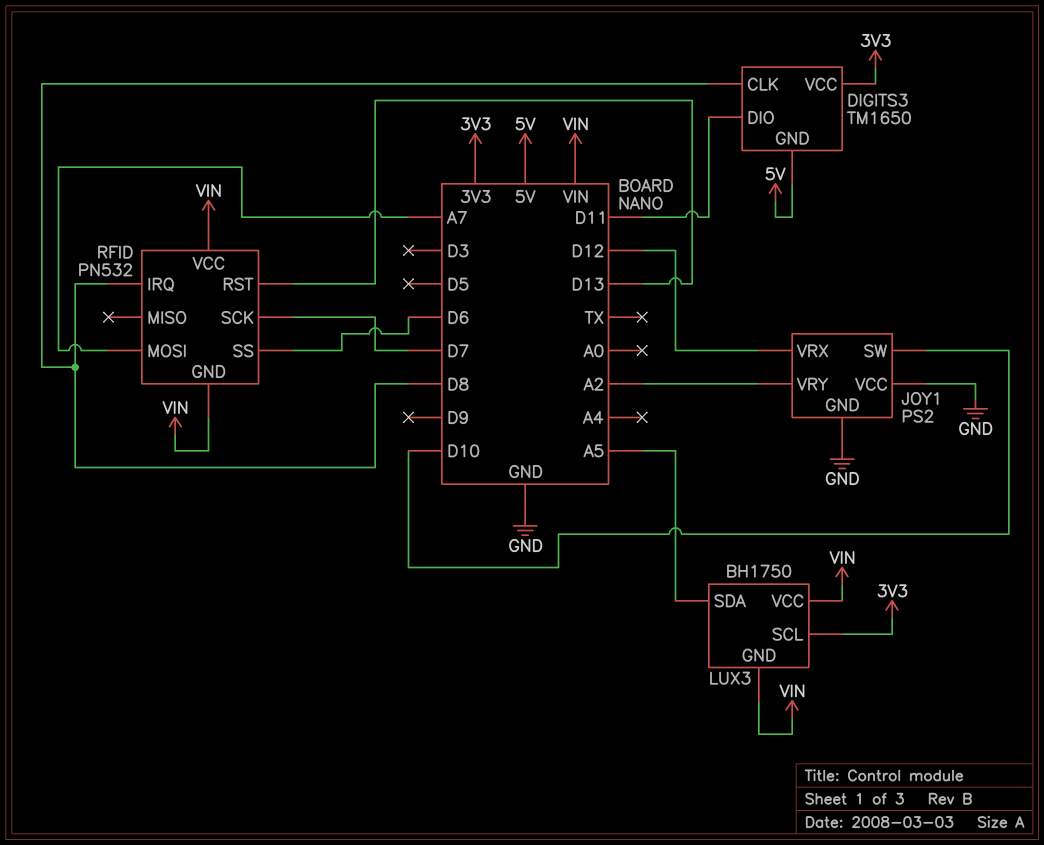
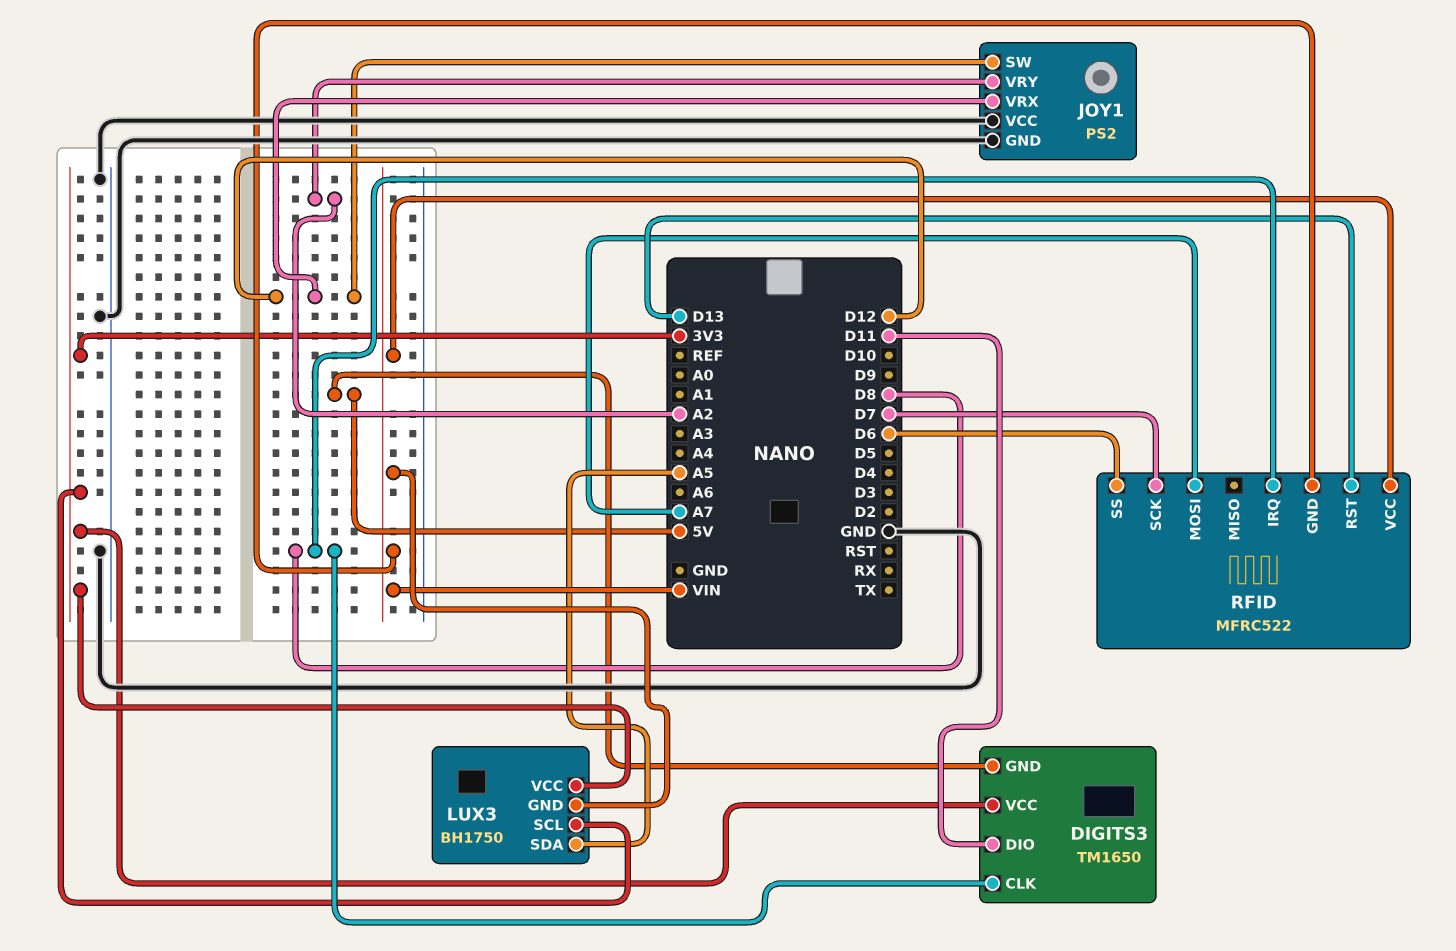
JOY1 pin SW: D10 -> D12
LUX3 pin VCC: VIN -> 3V3
RFID: PN532 -> MFRC522

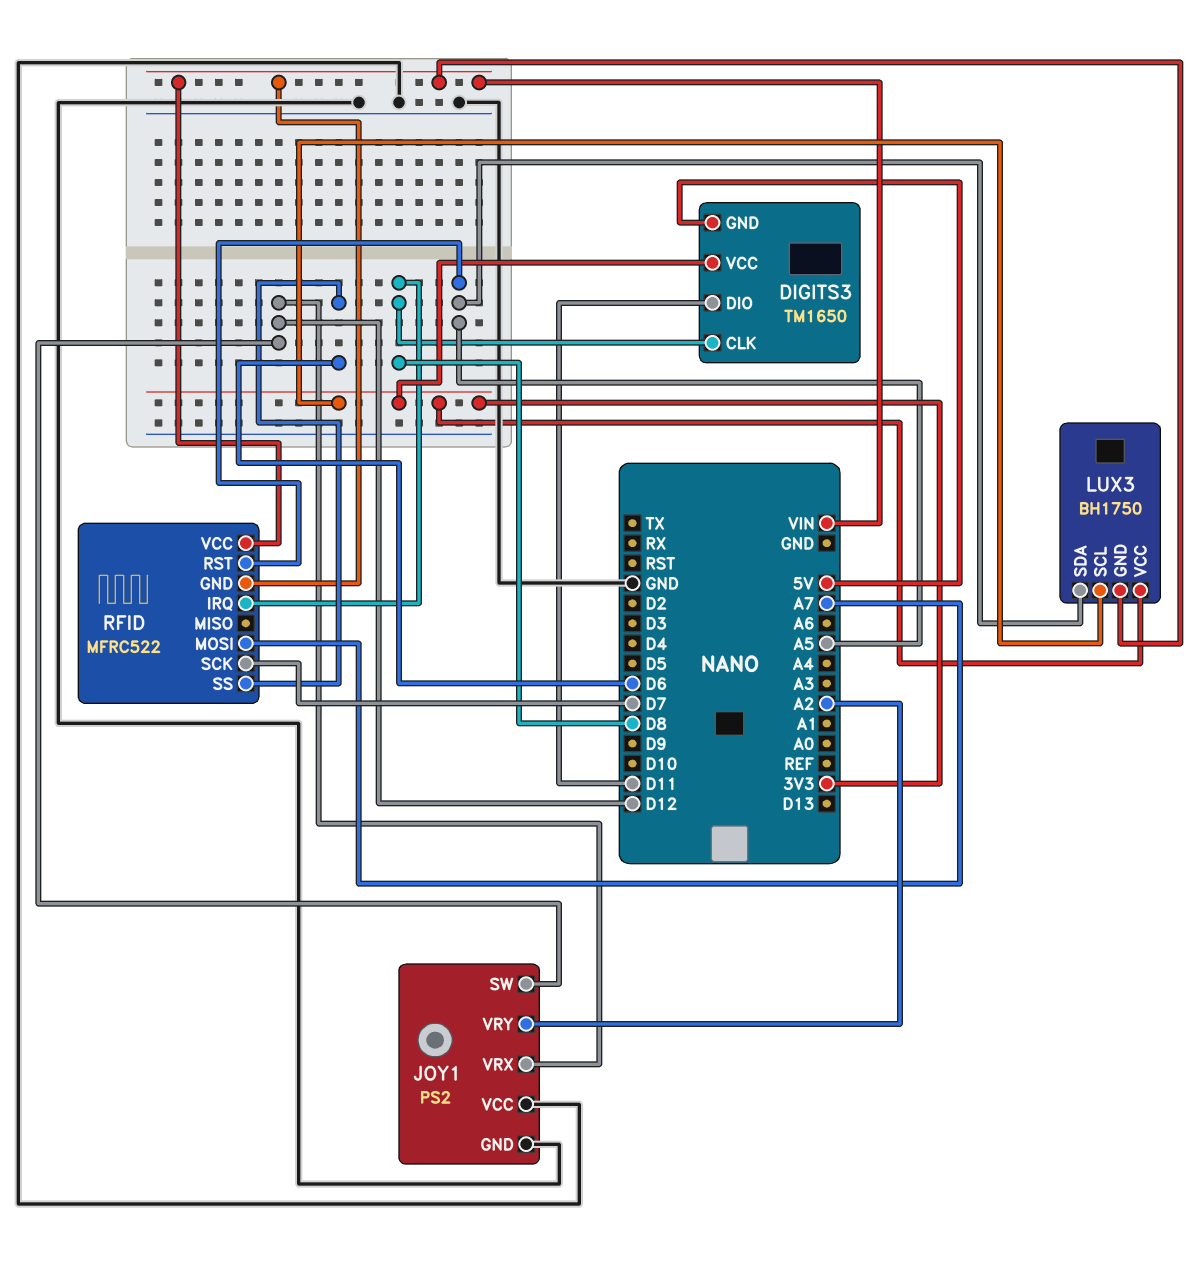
RFID pin RST: D13 -> A5

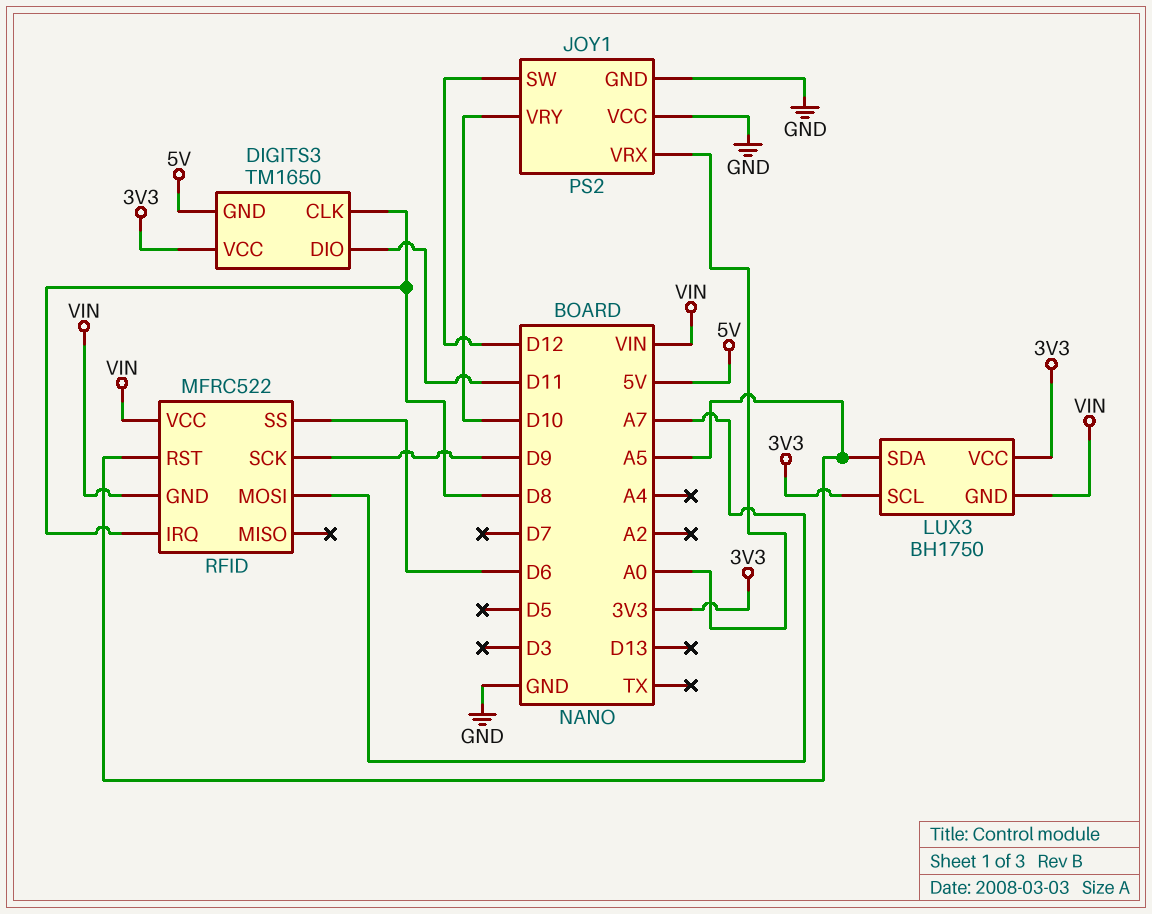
JOY1 pin VRX: D12 -> A0
JOY1 pin VRY: A2 -> D10
RFID pin SCK: D7 -> D9

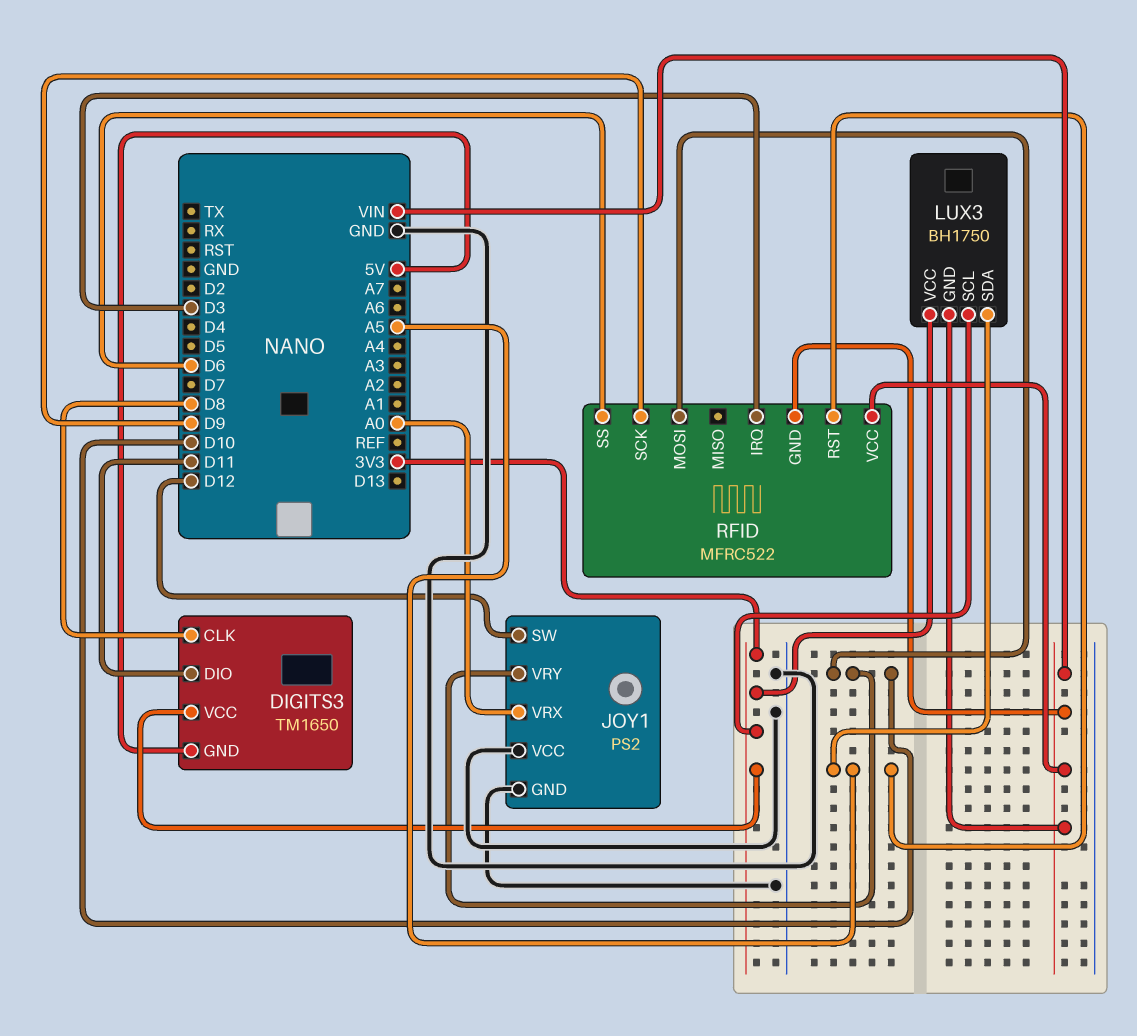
RFID pin IRQ: D8 -> D3
RFID pin MOSI: A7 -> D10

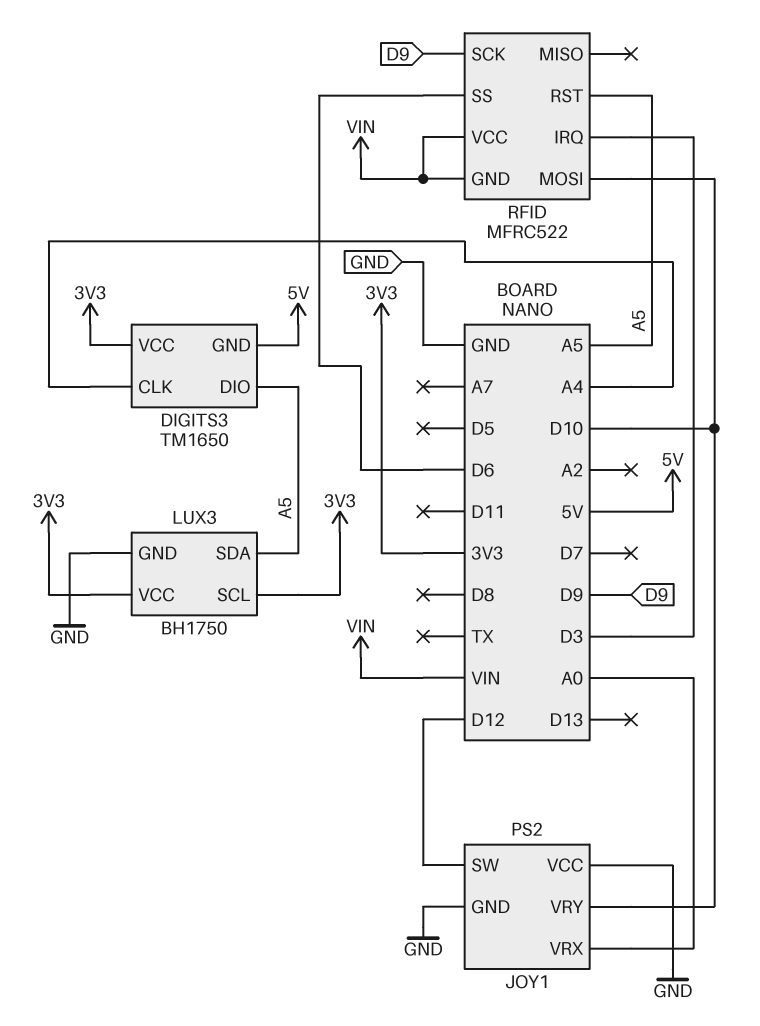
DIGITS3 pin CLK: D8 -> A4
DIGITS3 pin DIO: D11 -> A5
LUX3 pin GND: VIN -> GND

